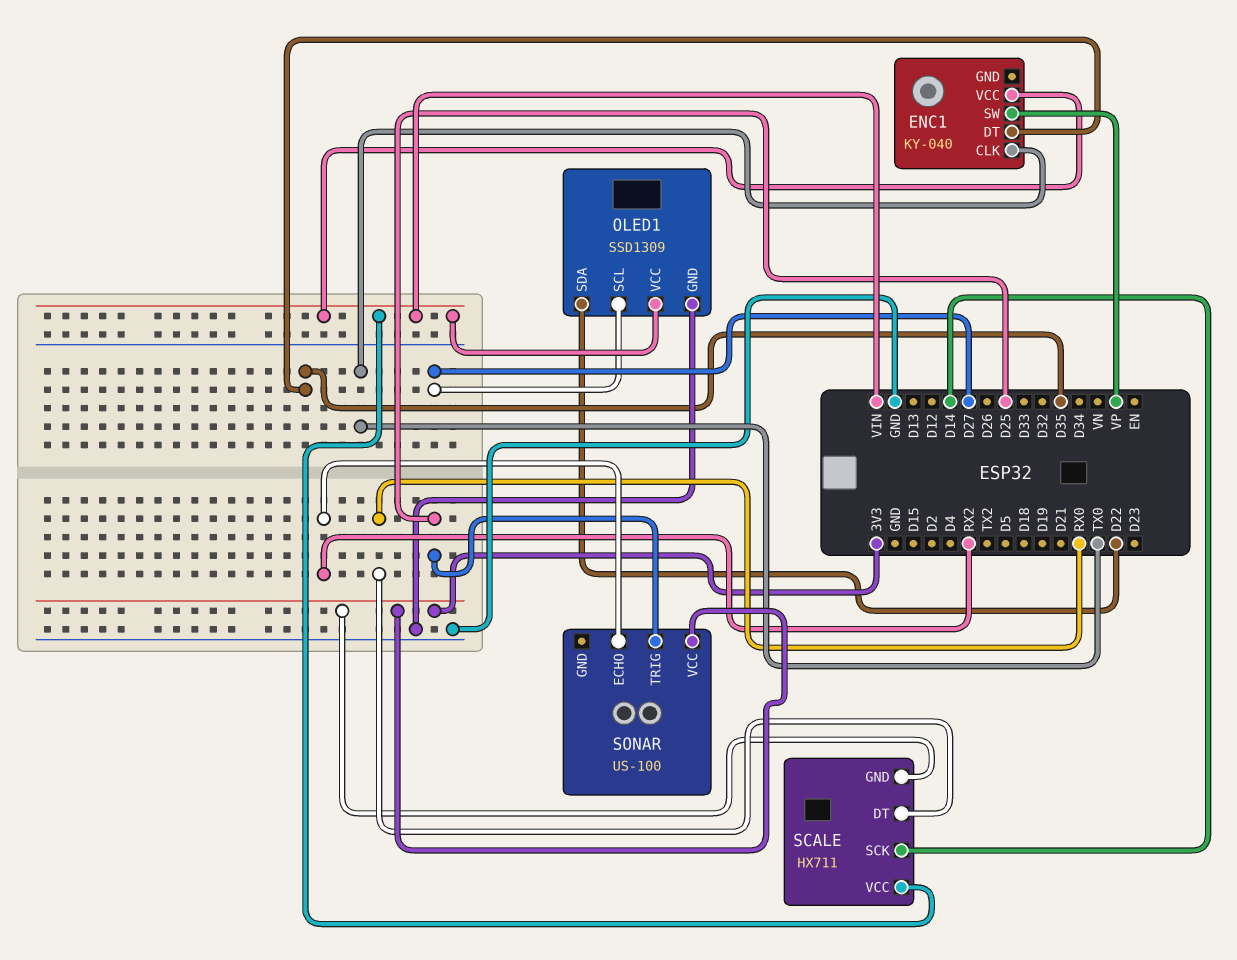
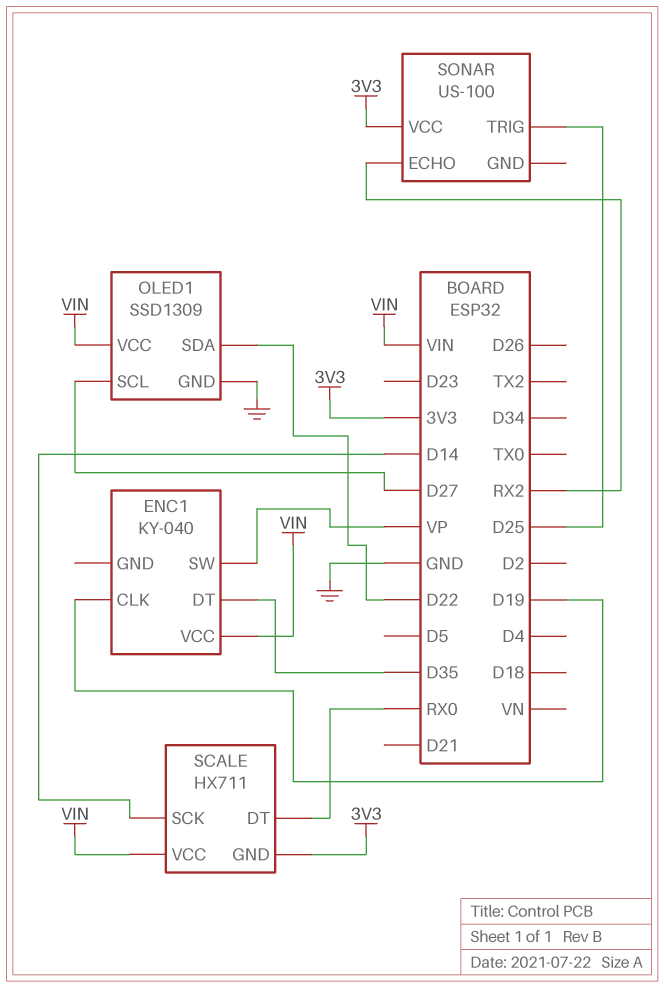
ENC1 pin CLK: TX0 -> D19

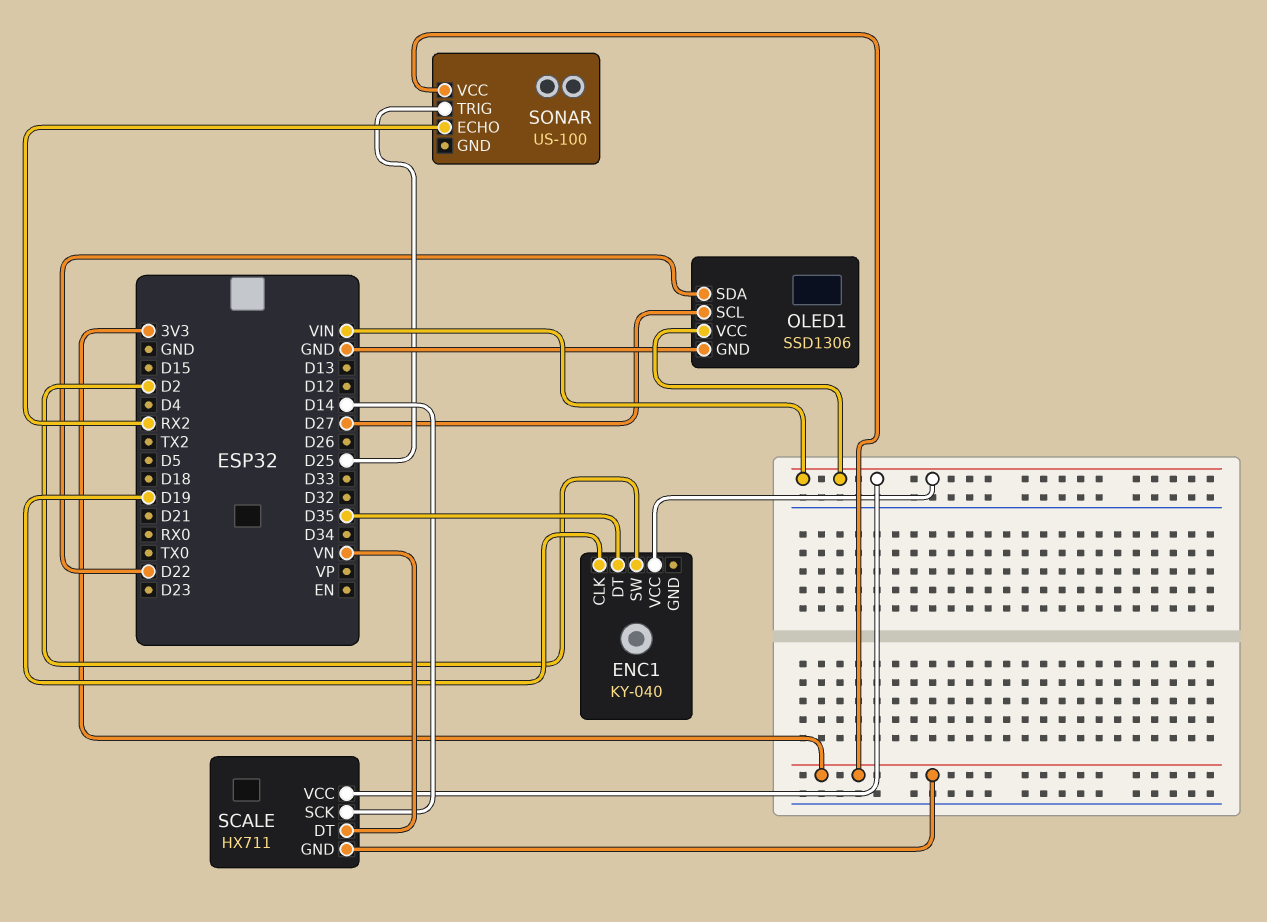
ENC1 pin SW: VP -> D2
OLED1: SSD1309 -> SSD1306
SCALE pin DT: RX0 -> VN

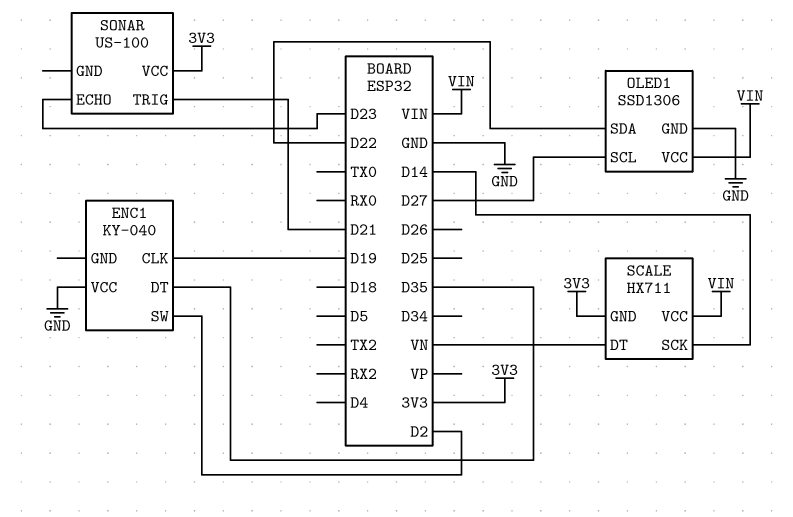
ENC1 pin VCC: VIN -> GND
SONAR pin ECHO: RX2 -> D23
SONAR pin TRIG: D25 -> D21

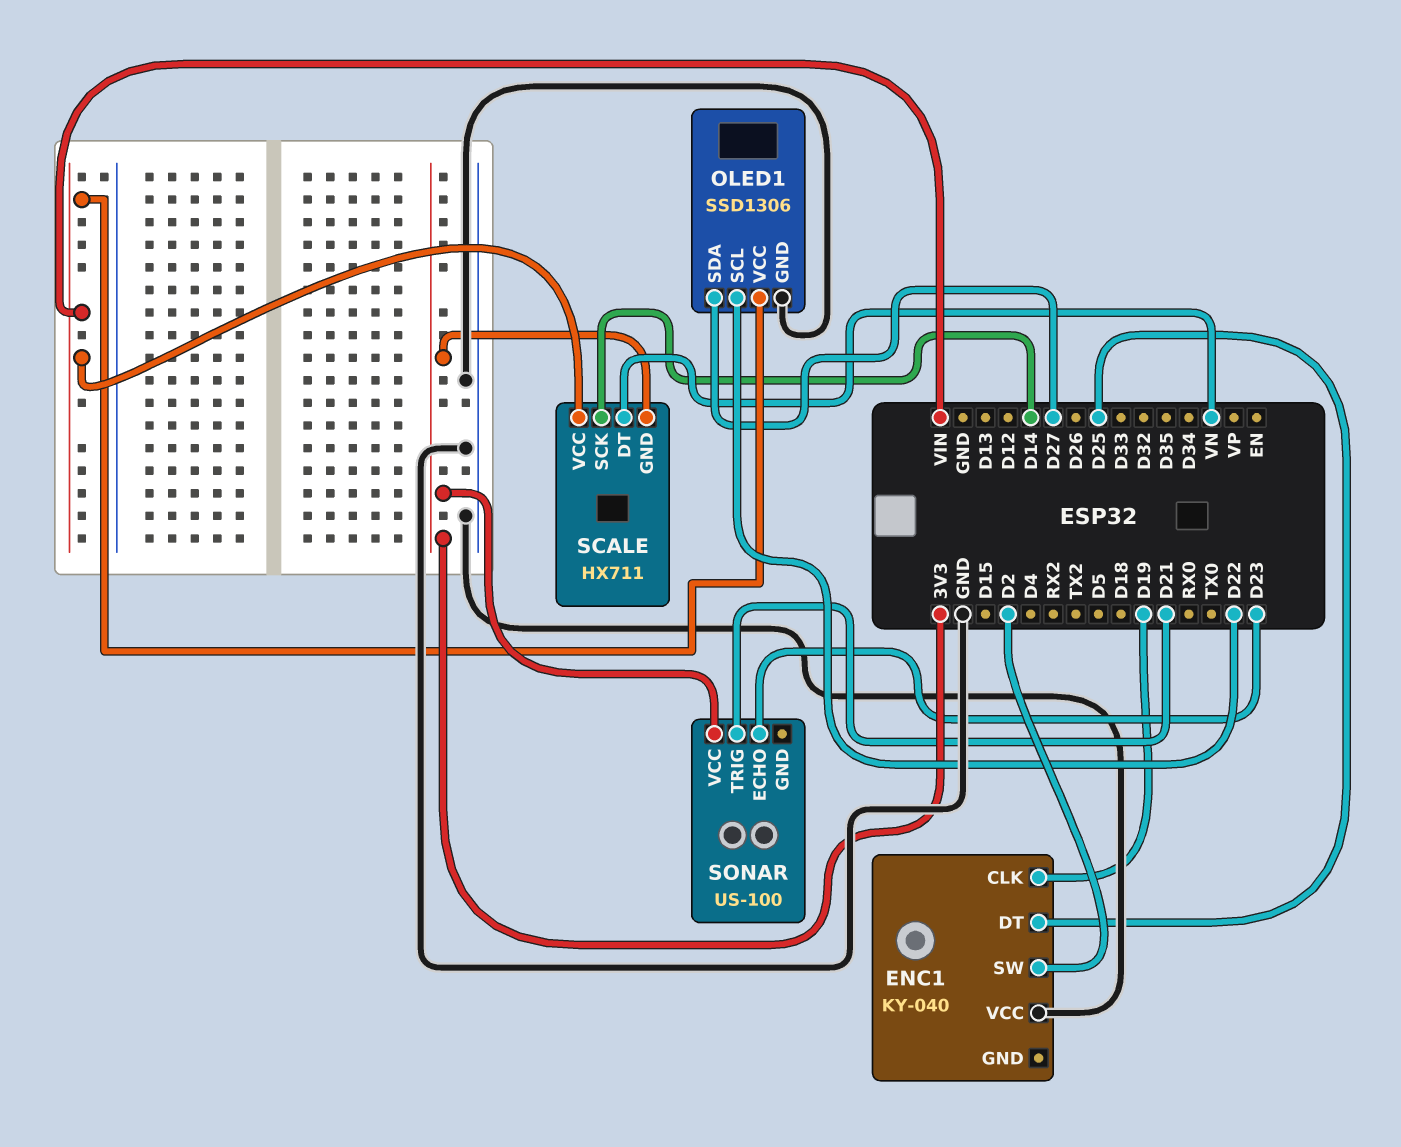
ENC1 pin DT: D35 -> D25
OLED1 pin SCL: D27 -> D22
OLED1 pin SDA: D22 -> D27

